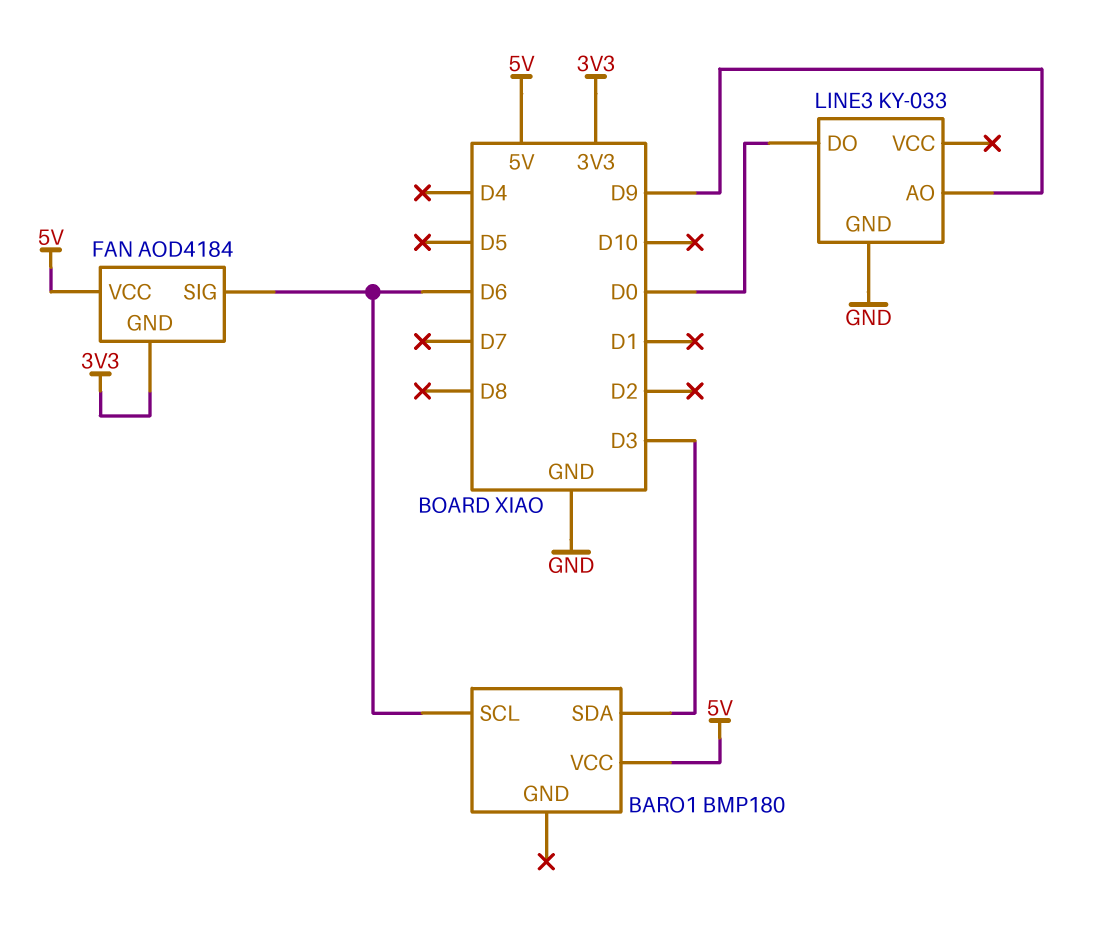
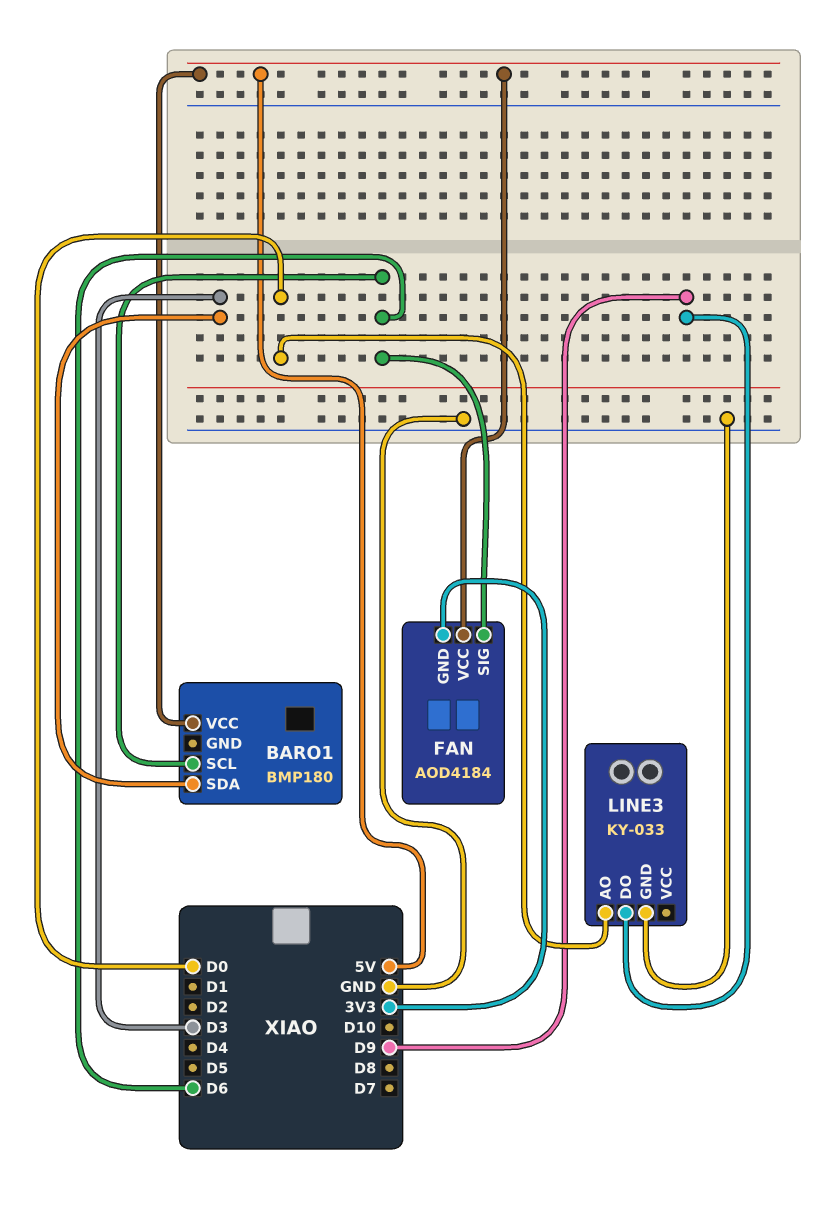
LINE3 pin AO: D9 -> D0
LINE3 pin DO: D0 -> D9

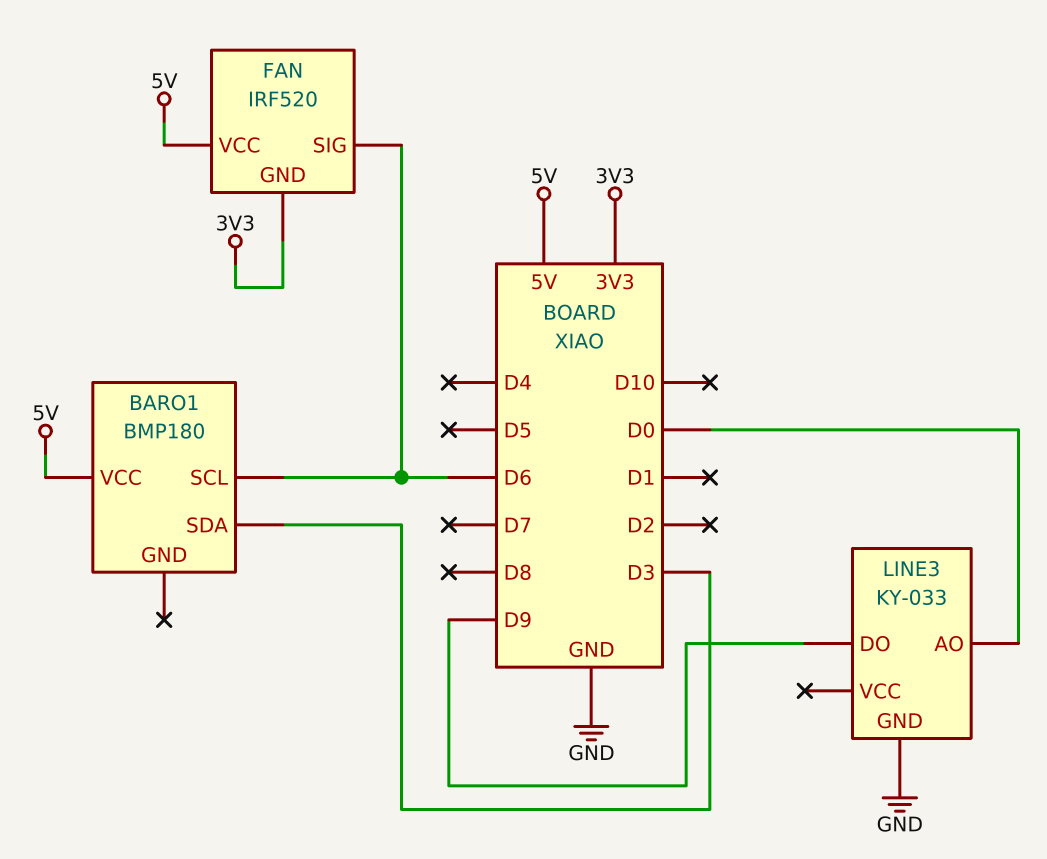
FAN: AOD4184 -> IRF520

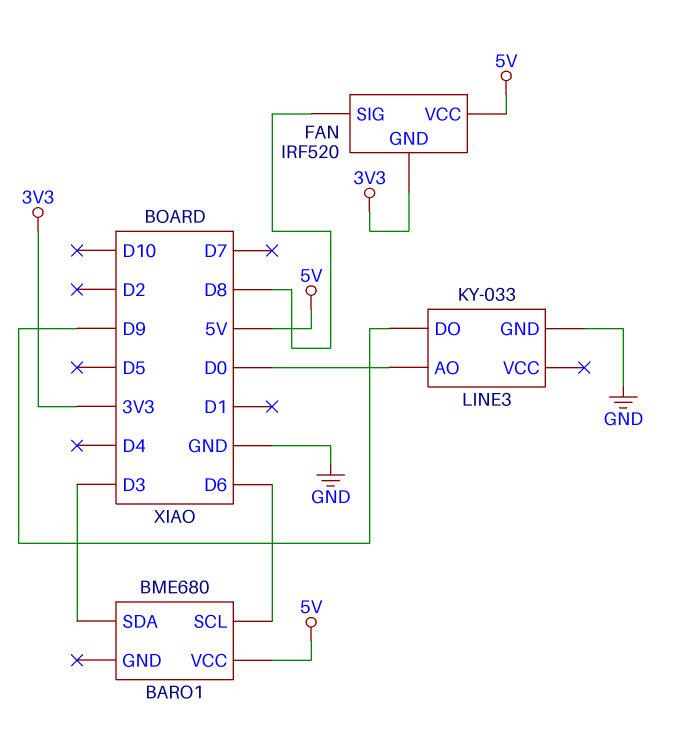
BARO1: BMP180 -> BME680
FAN pin SIG: D6 -> D8

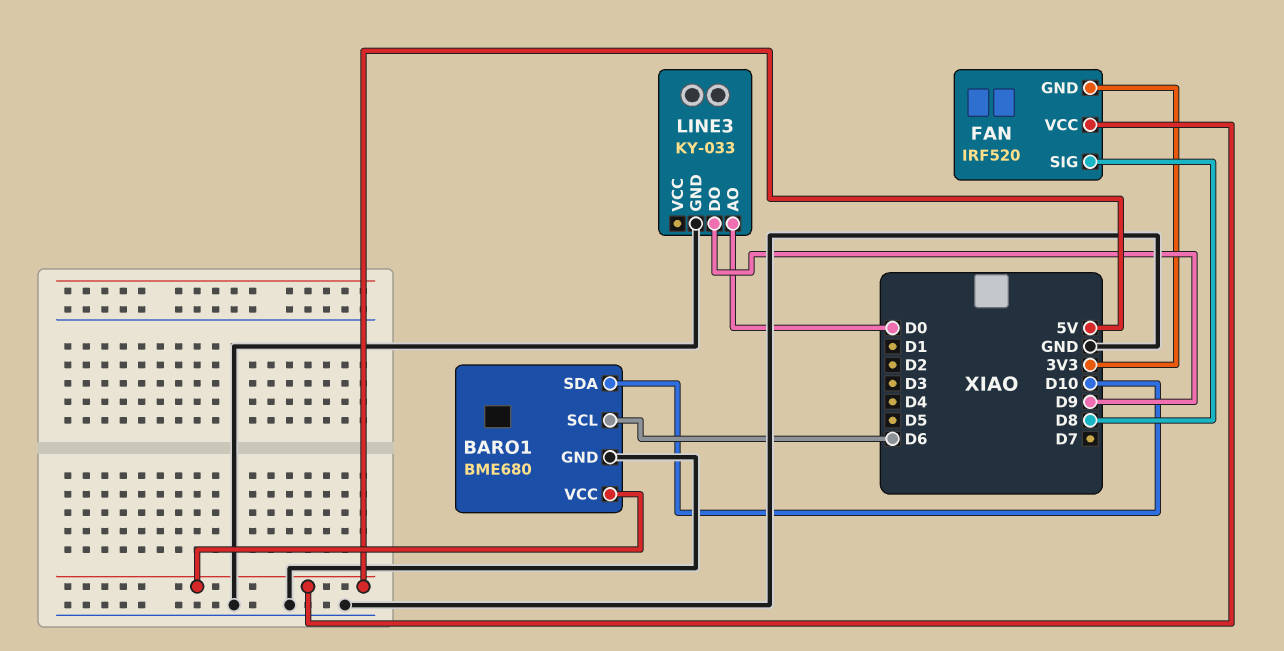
BARO1 pin GND: none -> GND
BARO1 pin SDA: D3 -> D10

